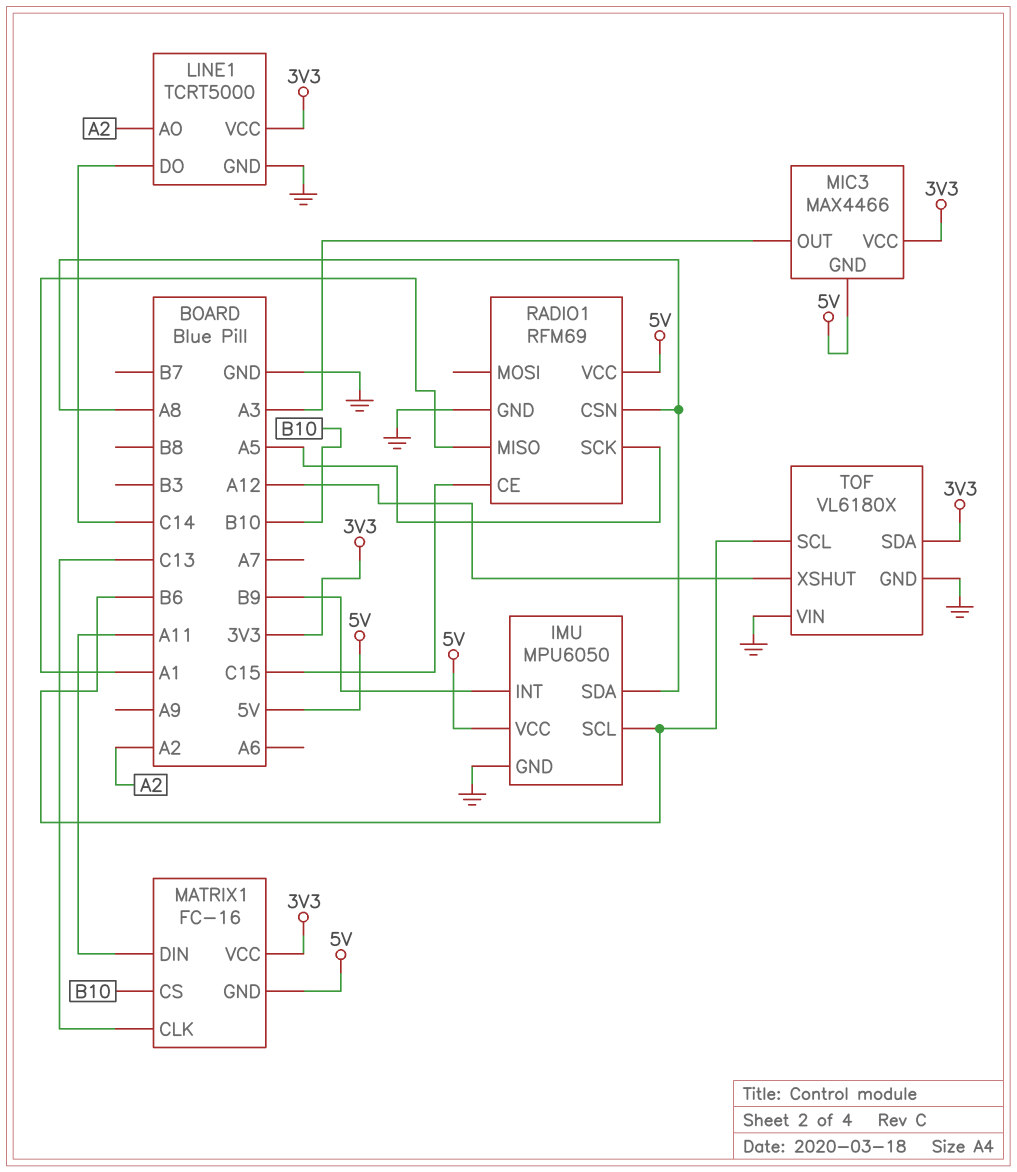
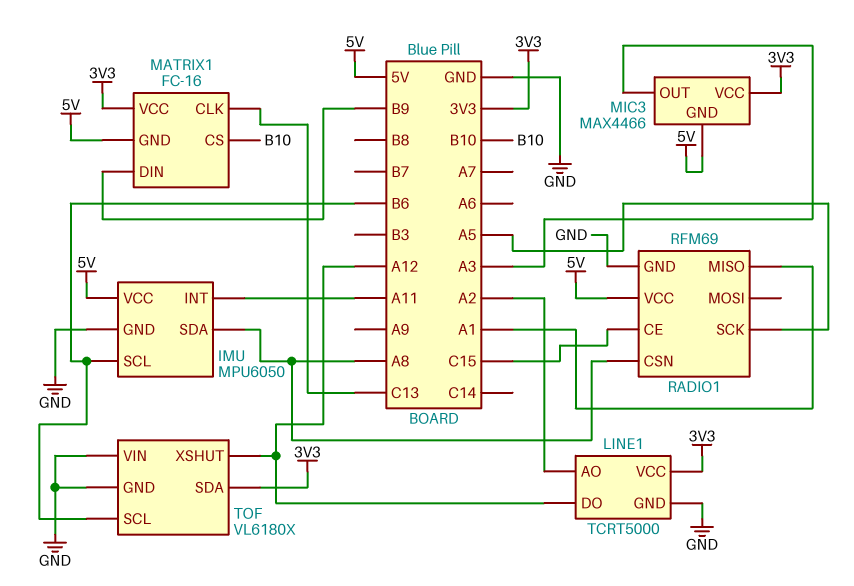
IMU pin INT: B9 -> A11
LINE1 pin DO: C14 -> A12
MATRIX1 pin DIN: A11 -> B9

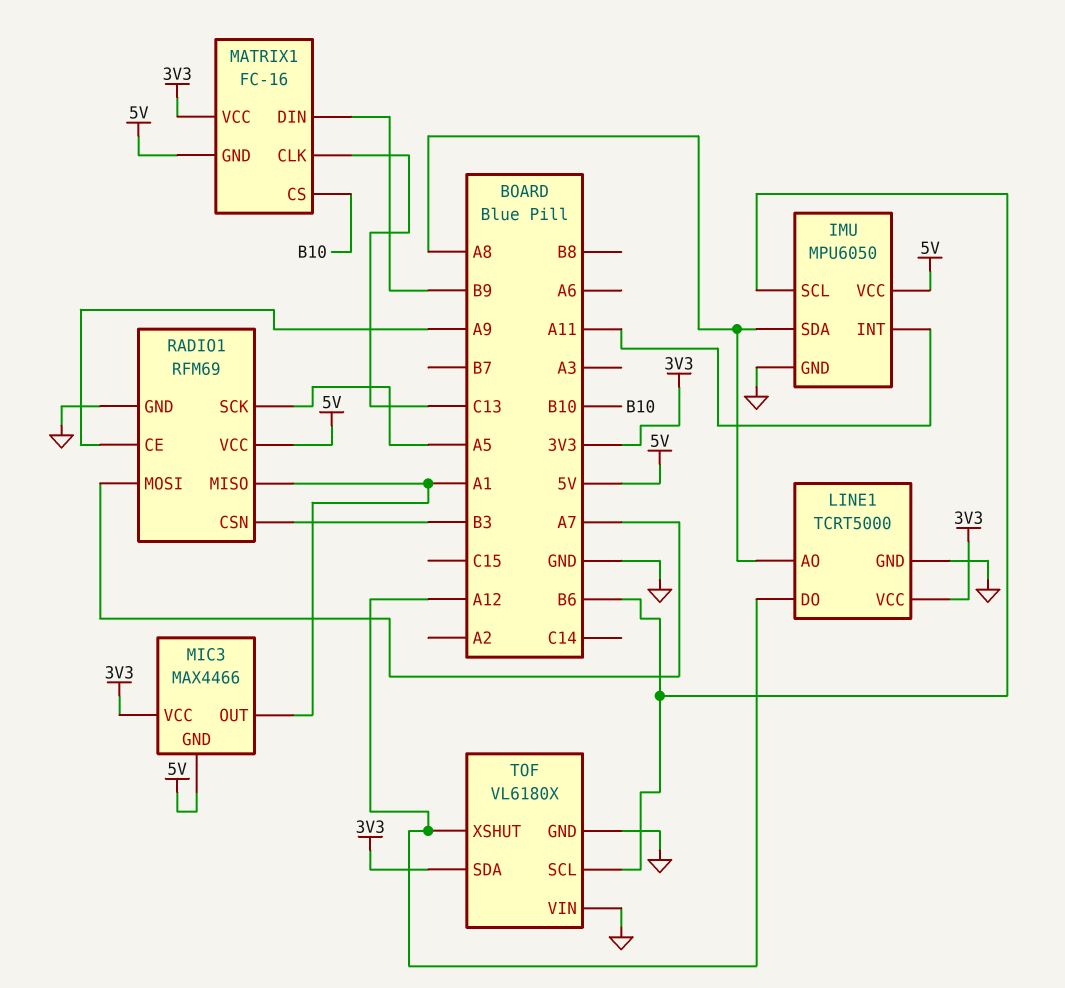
LINE1 pin AO: A2 -> A8
MIC3 pin OUT: A3 -> A1
RADIO1 pin CE: C15 -> A9
RADIO1 pin CSN: A8 -> B3
RADIO1 pin MOSI: none -> A7

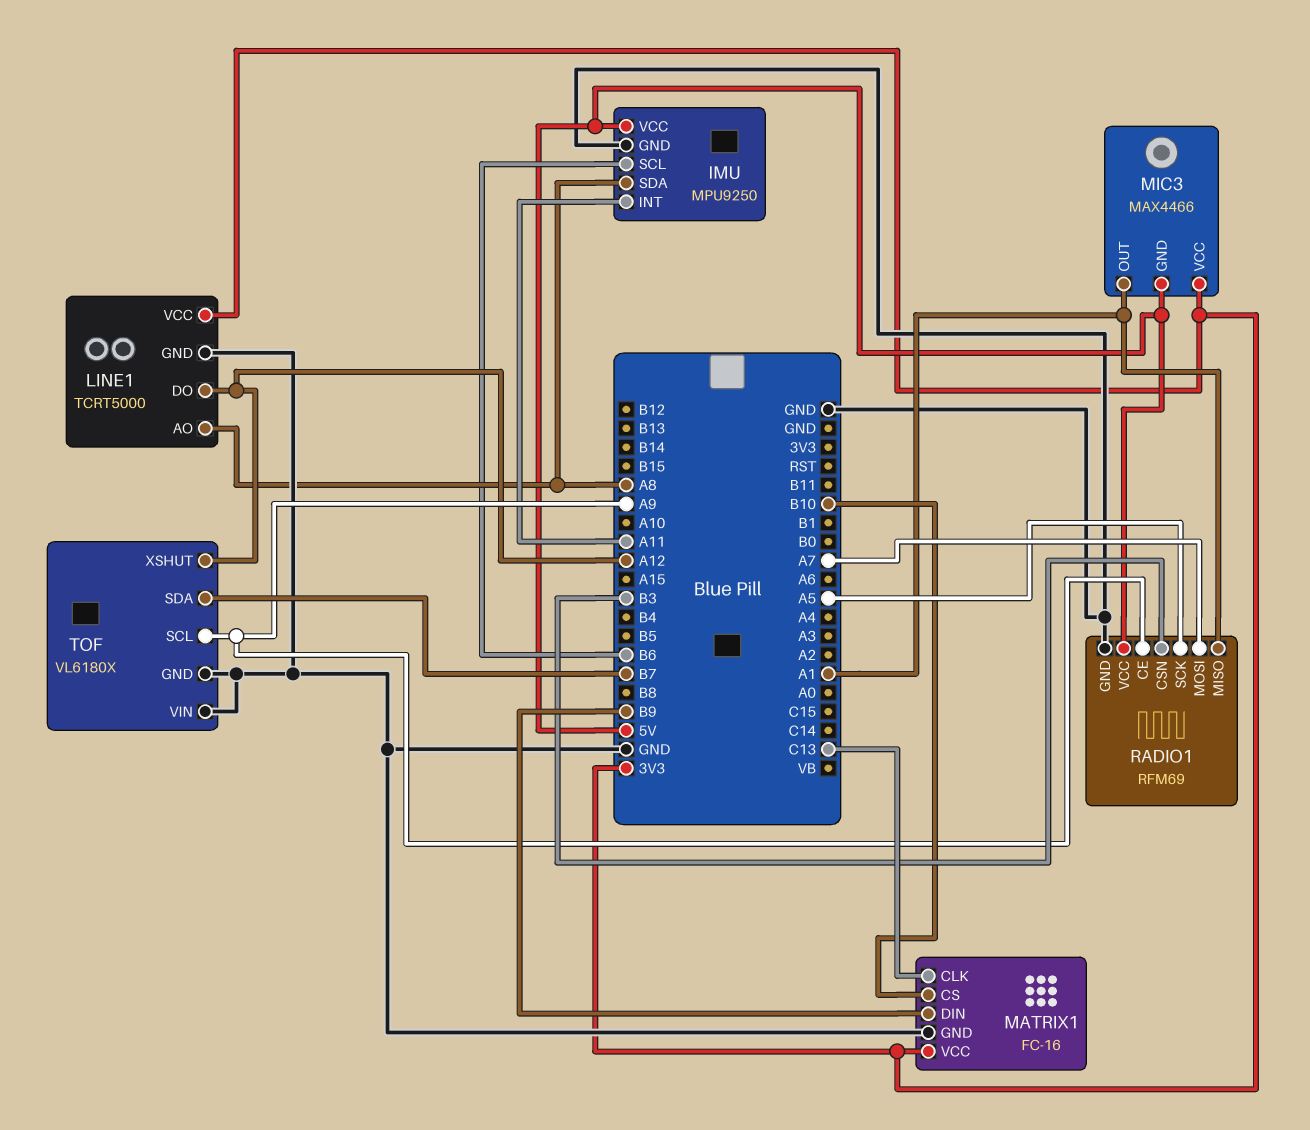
IMU: MPU6050 -> MPU9250
MATRIX1 pin GND: 5V -> GND
TOF pin SCL: B6 -> A9
TOF pin SDA: 3V3 -> B7

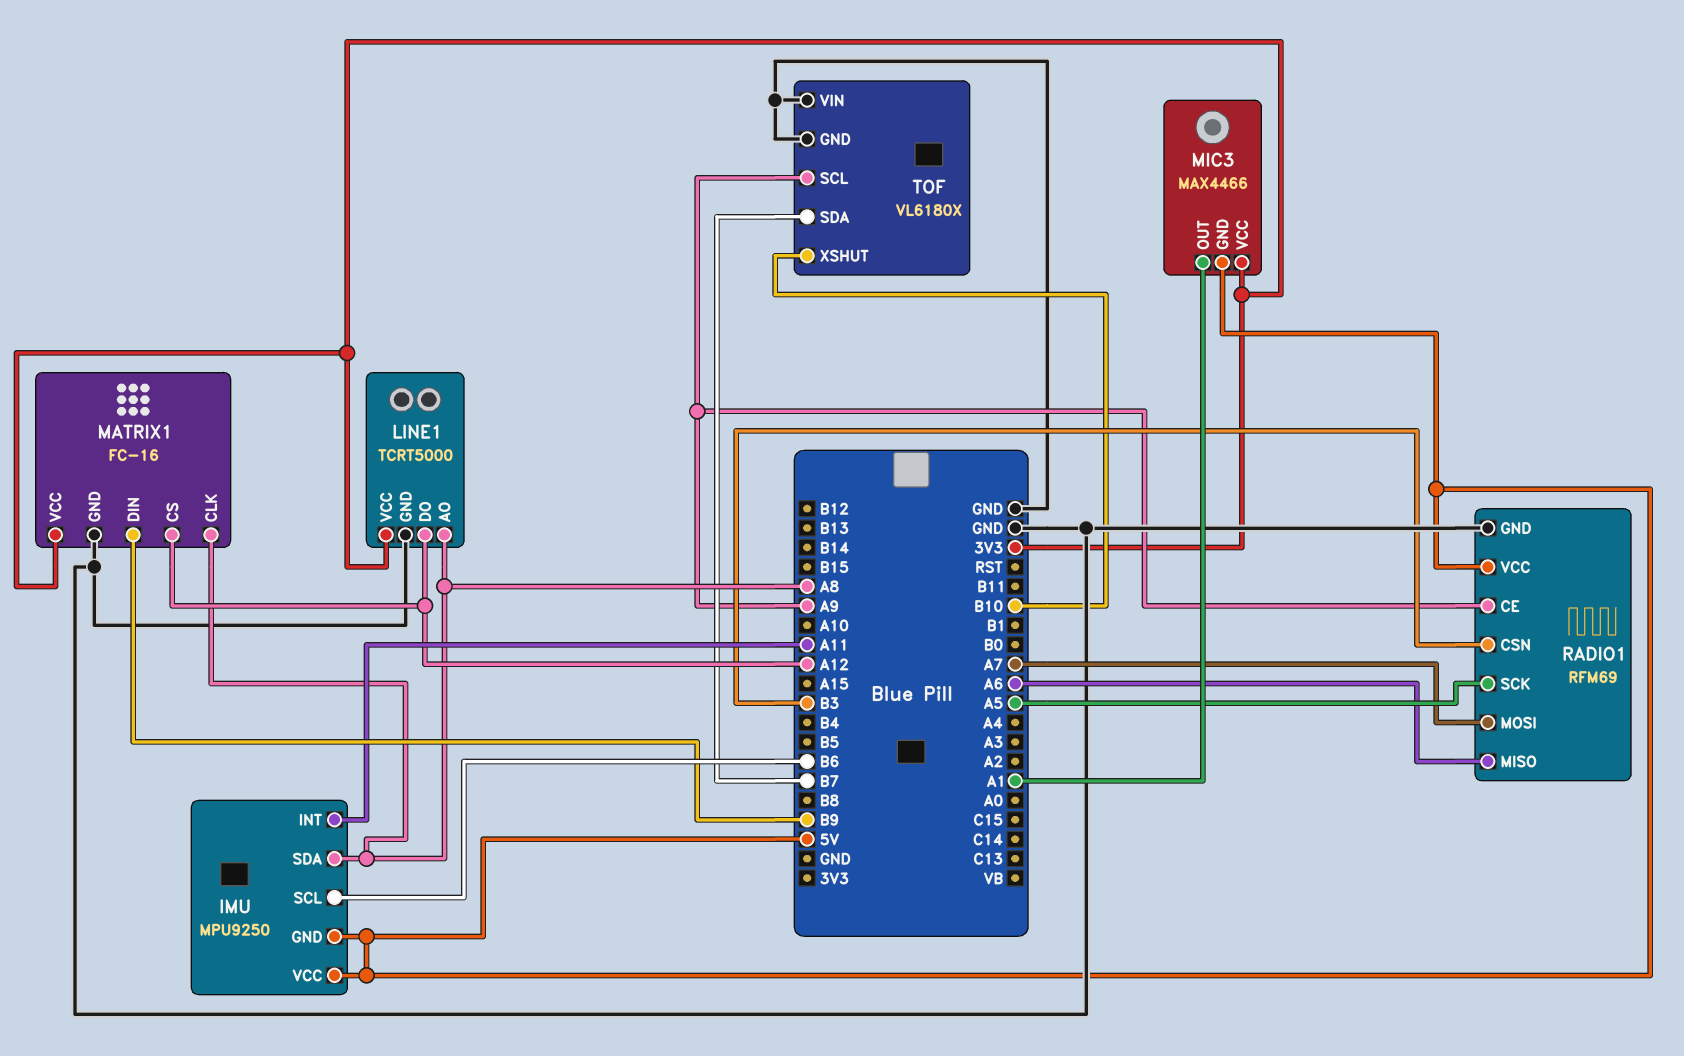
IMU pin GND: GND -> 5V
MATRIX1 pin CLK: C13 -> A8
MATRIX1 pin CS: B10 -> A12
RADIO1 pin MISO: A1 -> A6
TOF pin XSHUT: A12 -> B10

